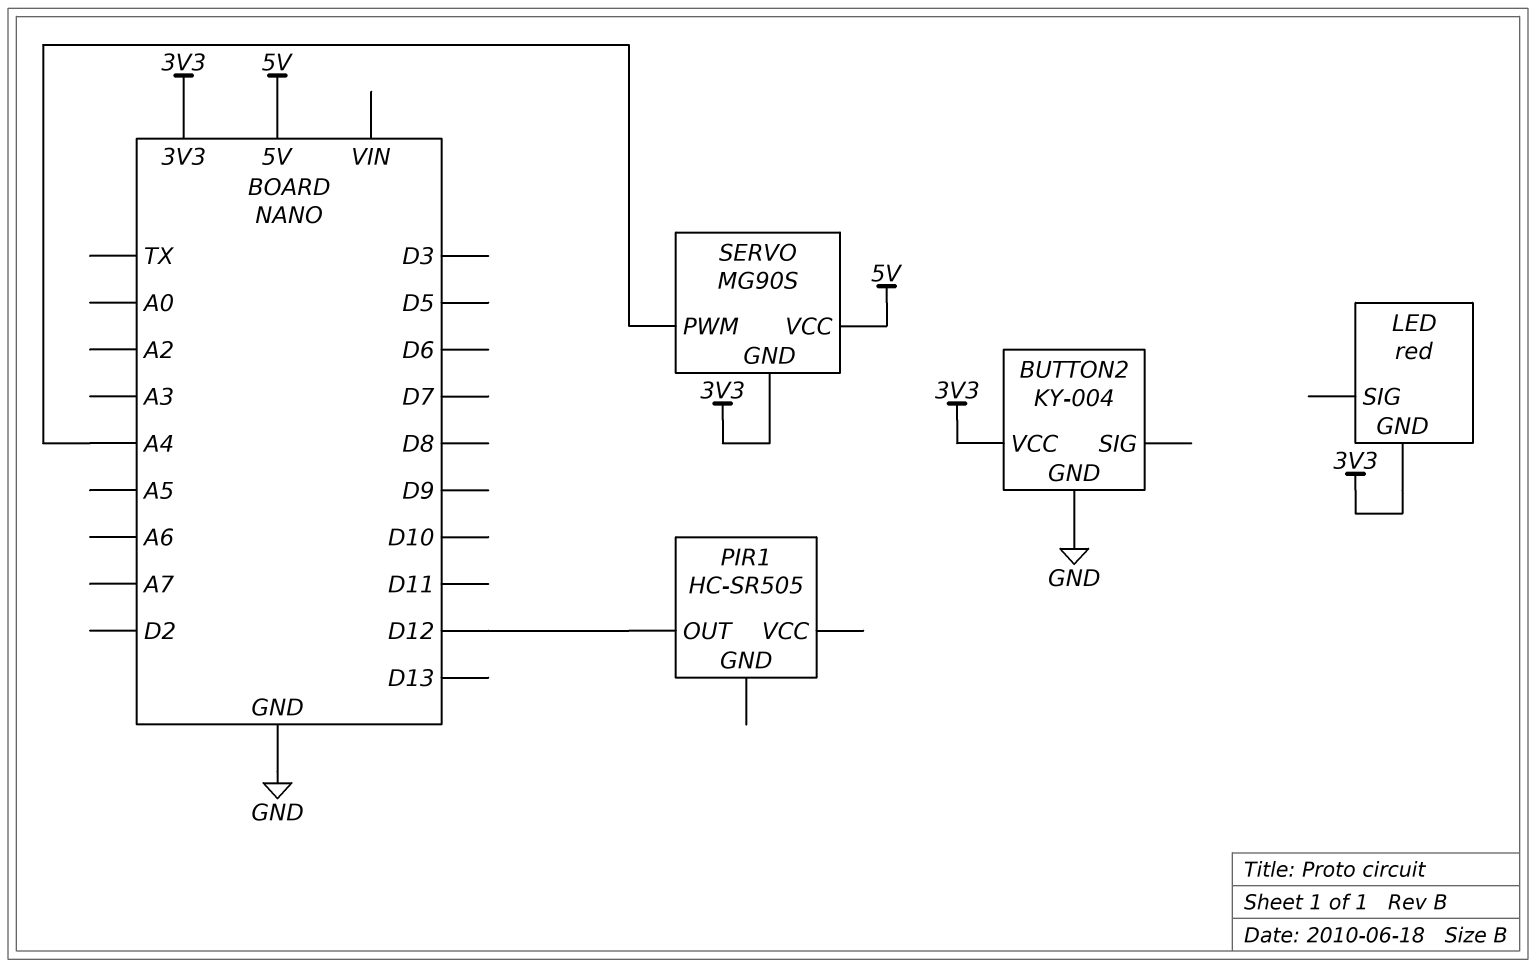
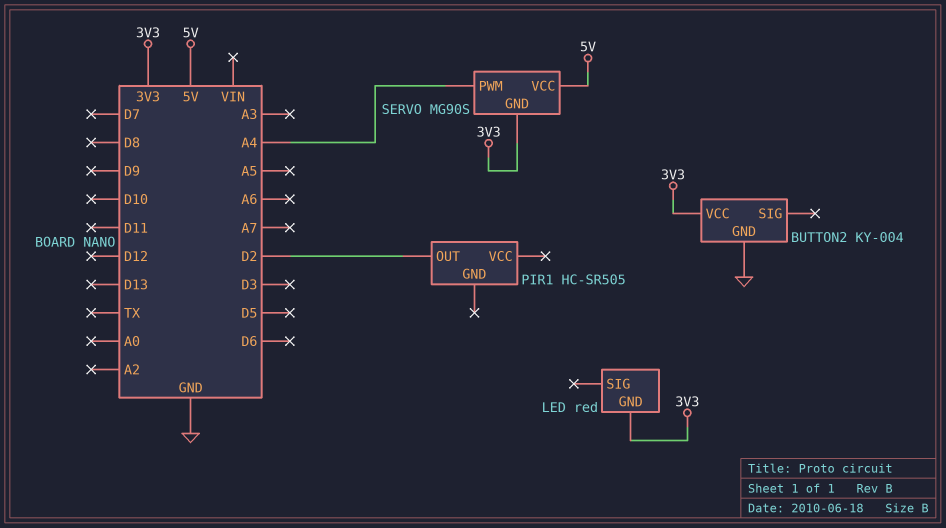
PIR1 pin OUT: D12 -> D2

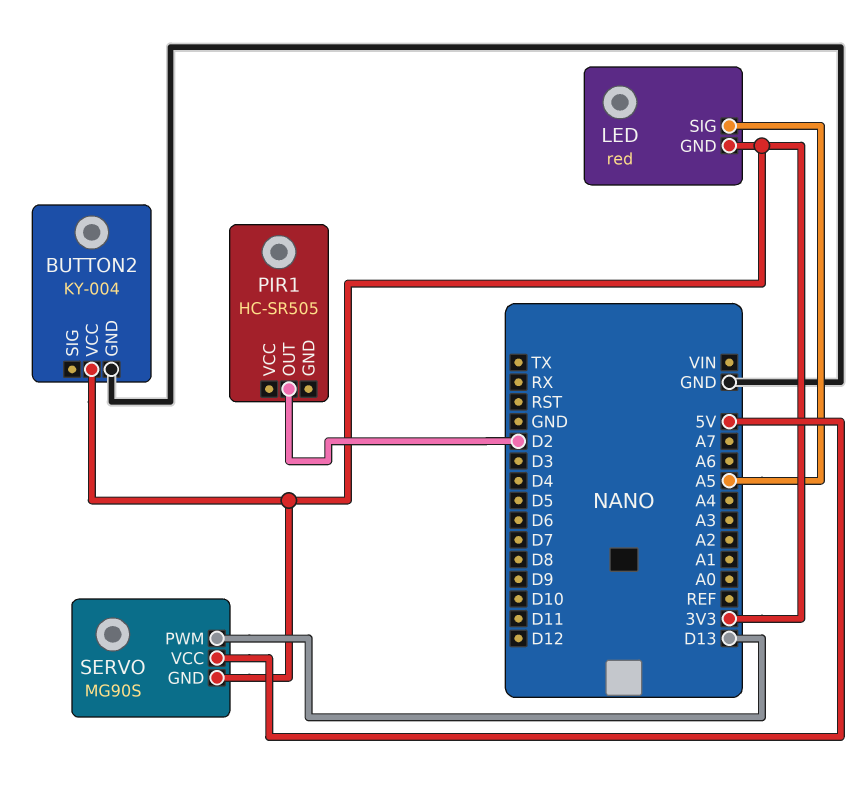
LED pin SIG: none -> A5
SERVO pin PWM: A4 -> D13

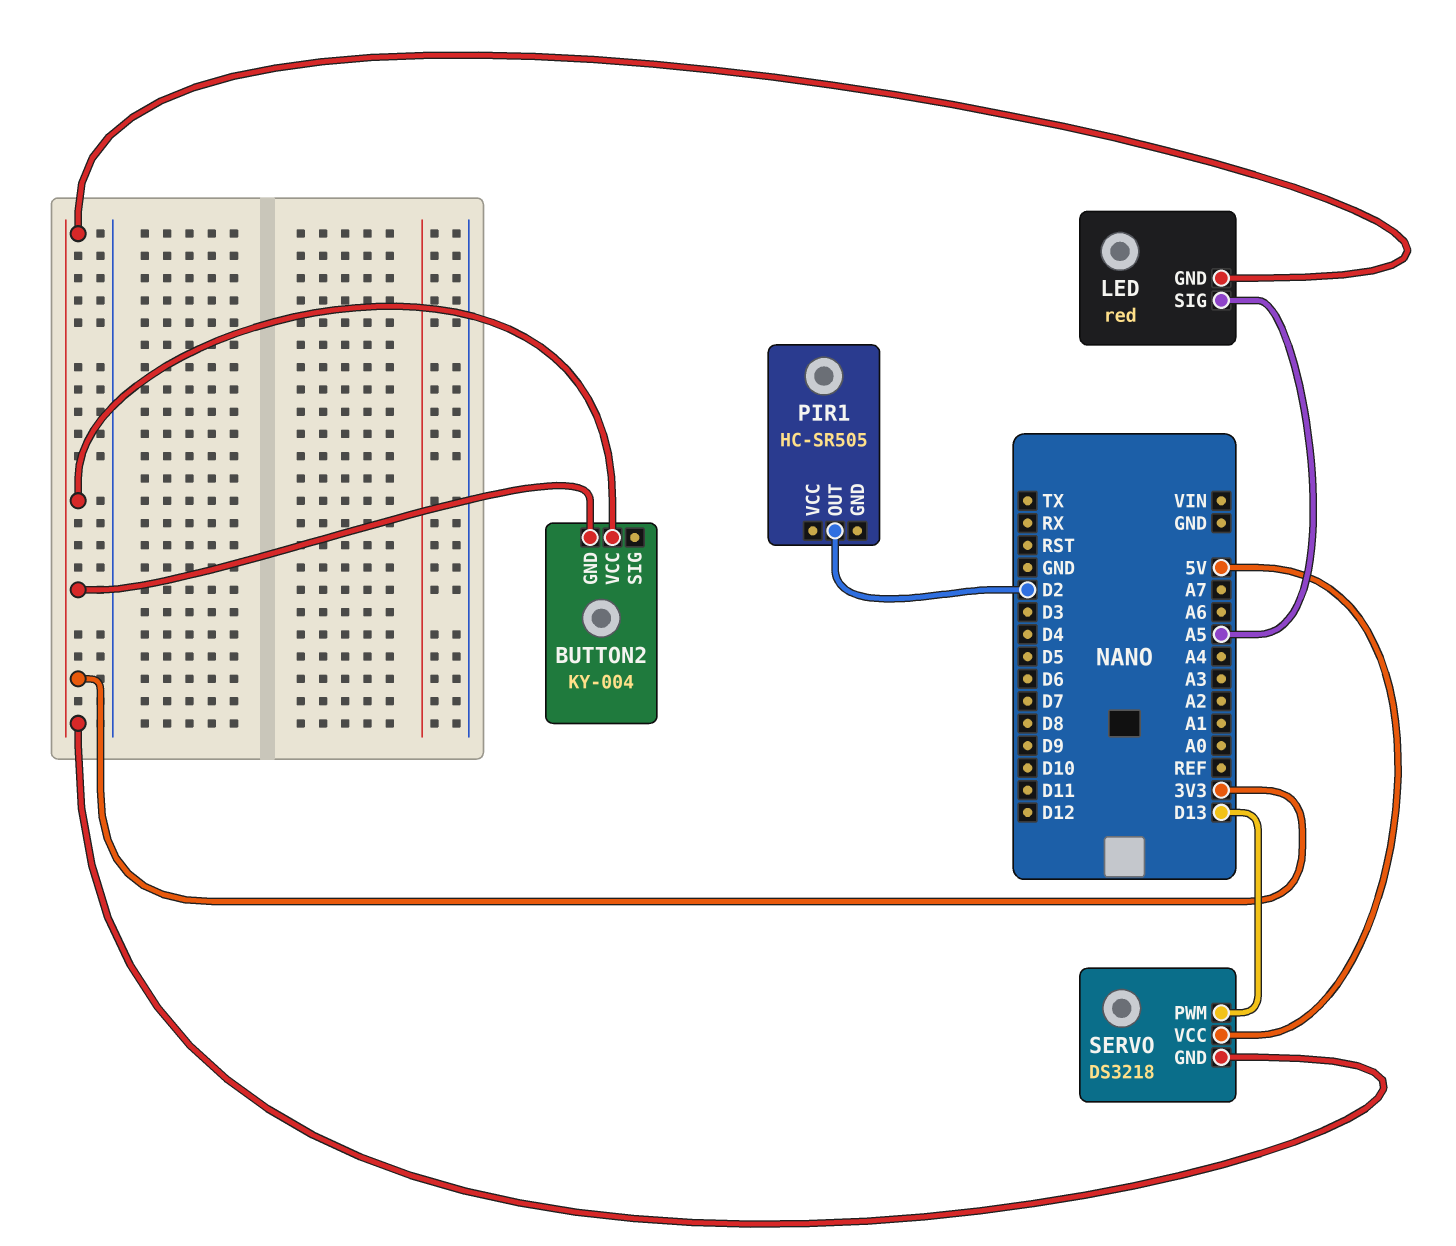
BUTTON2 pin GND: GND -> 3V3
SERVO: MG90S -> DS3218

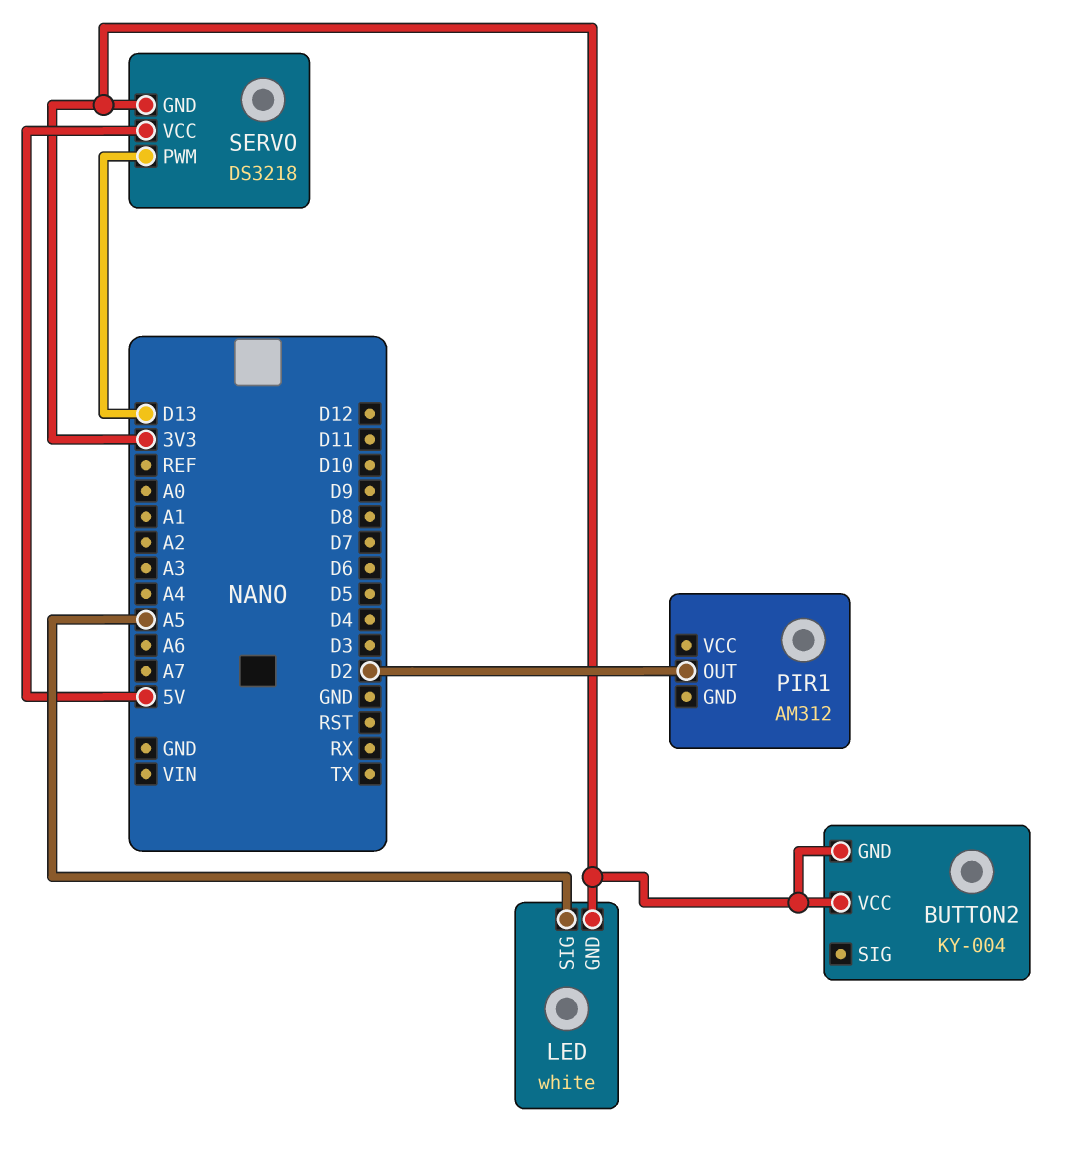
LED: red -> white
PIR1: HC-SR505 -> AM312

